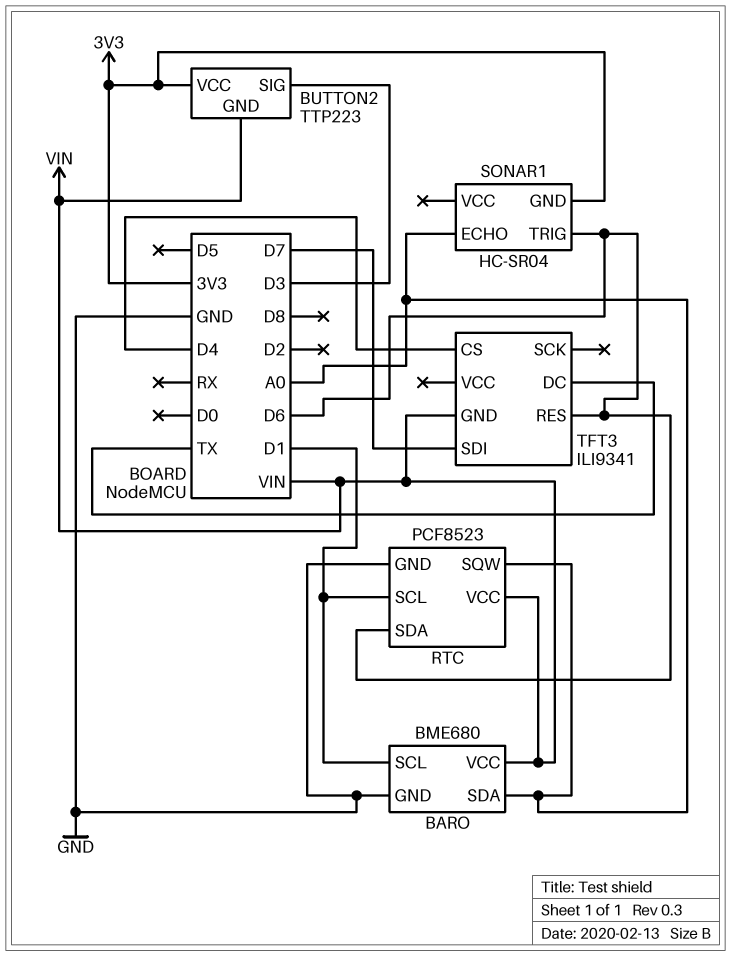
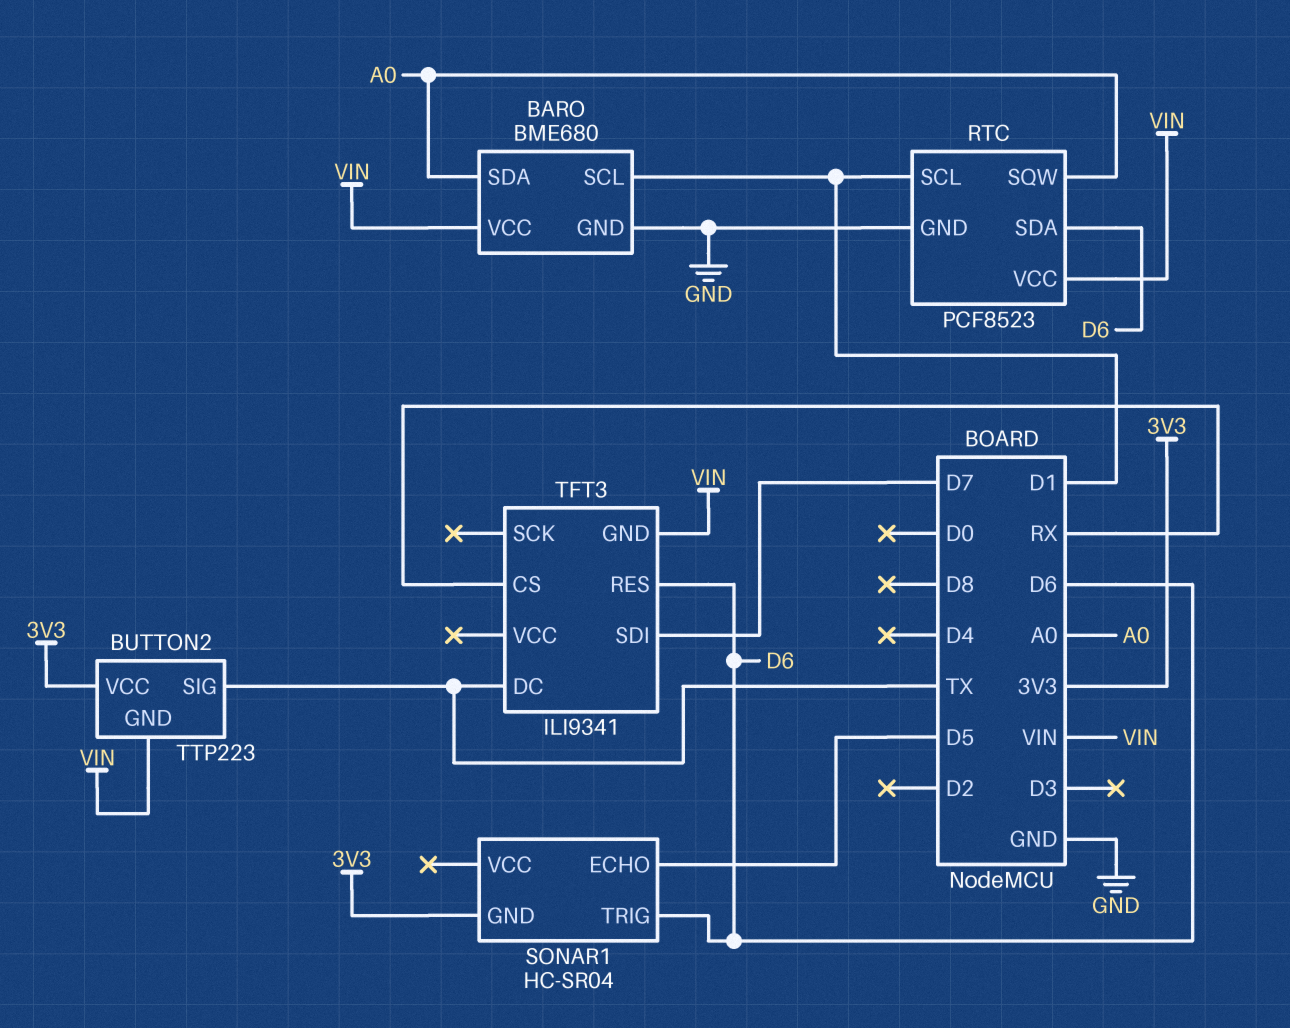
BUTTON2 pin SIG: D3 -> TX
SONAR1 pin ECHO: A0 -> D5
TFT3 pin CS: D4 -> RX

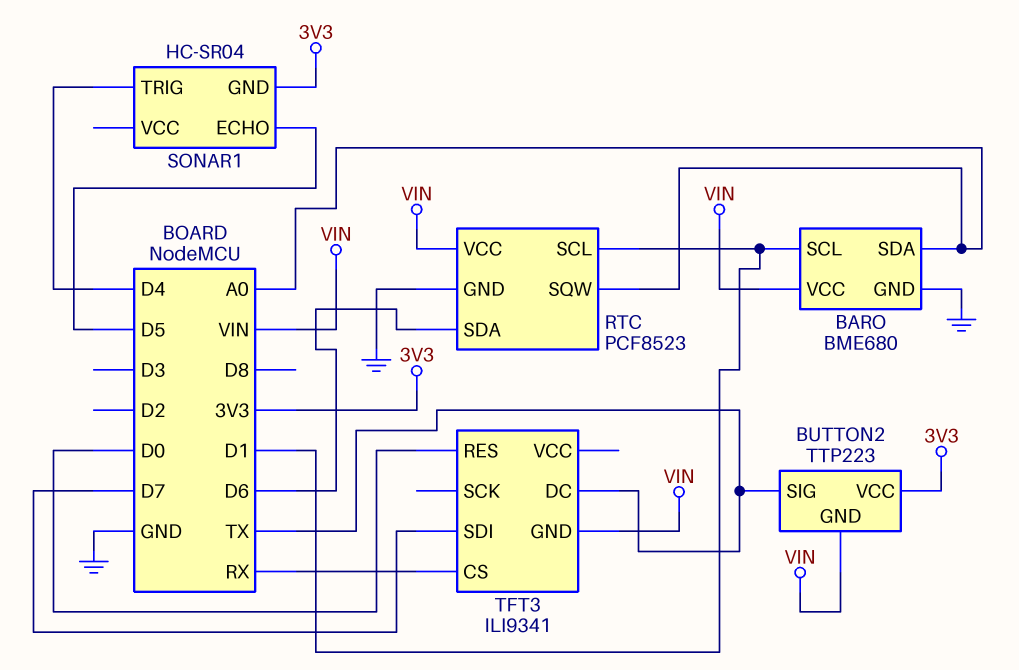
SONAR1 pin TRIG: D6 -> D4
TFT3 pin RES: D6 -> D0

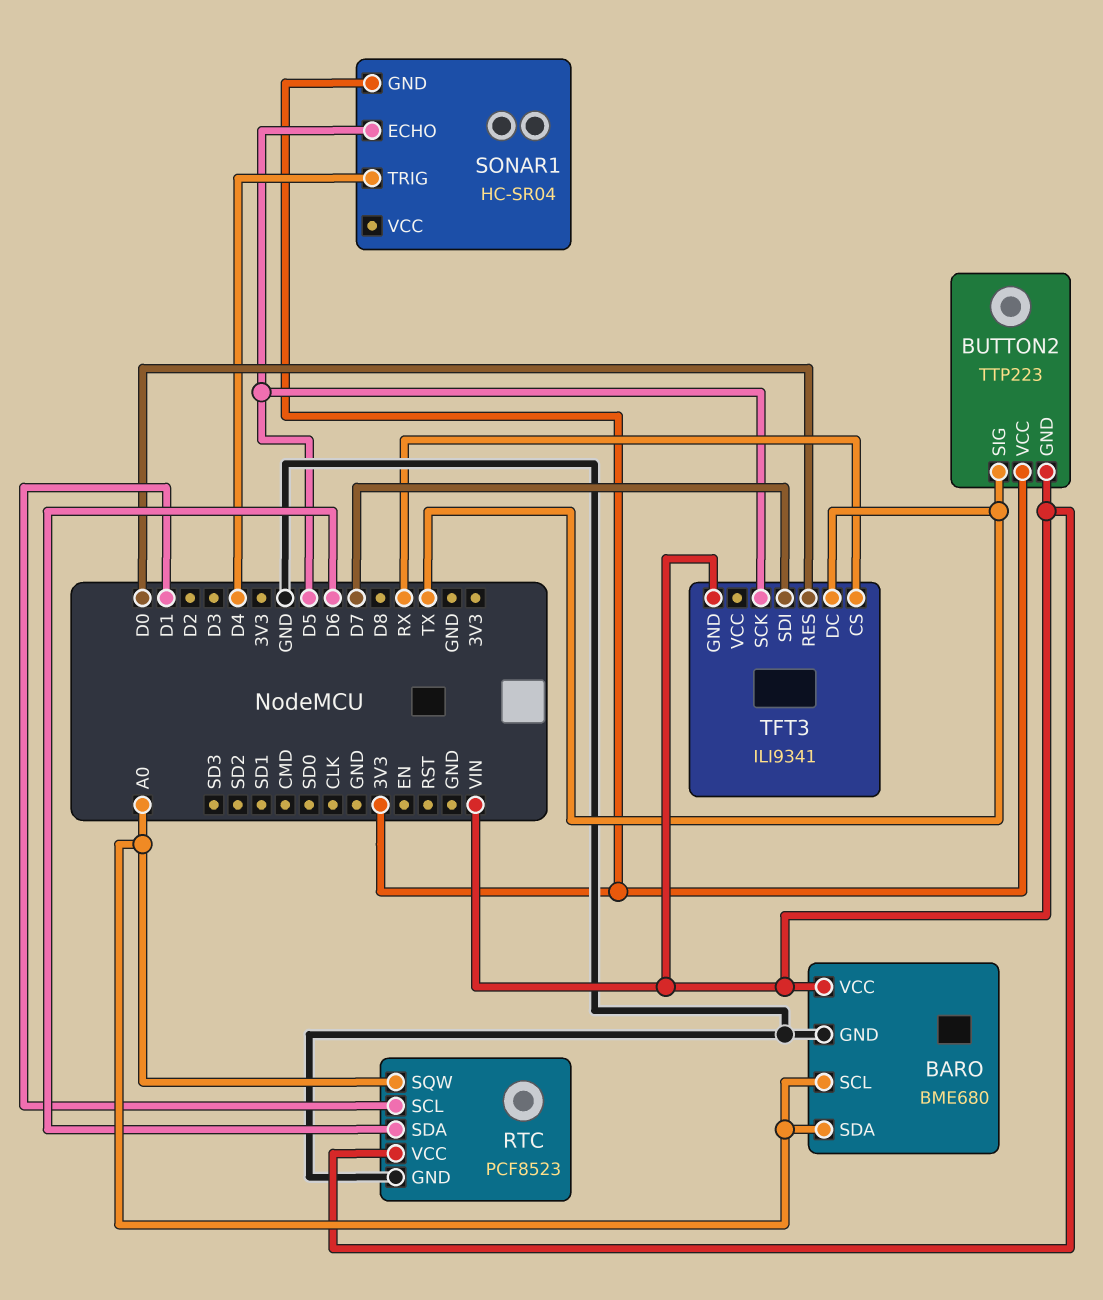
BARO pin SCL: D1 -> A0
TFT3 pin SCK: none -> D5

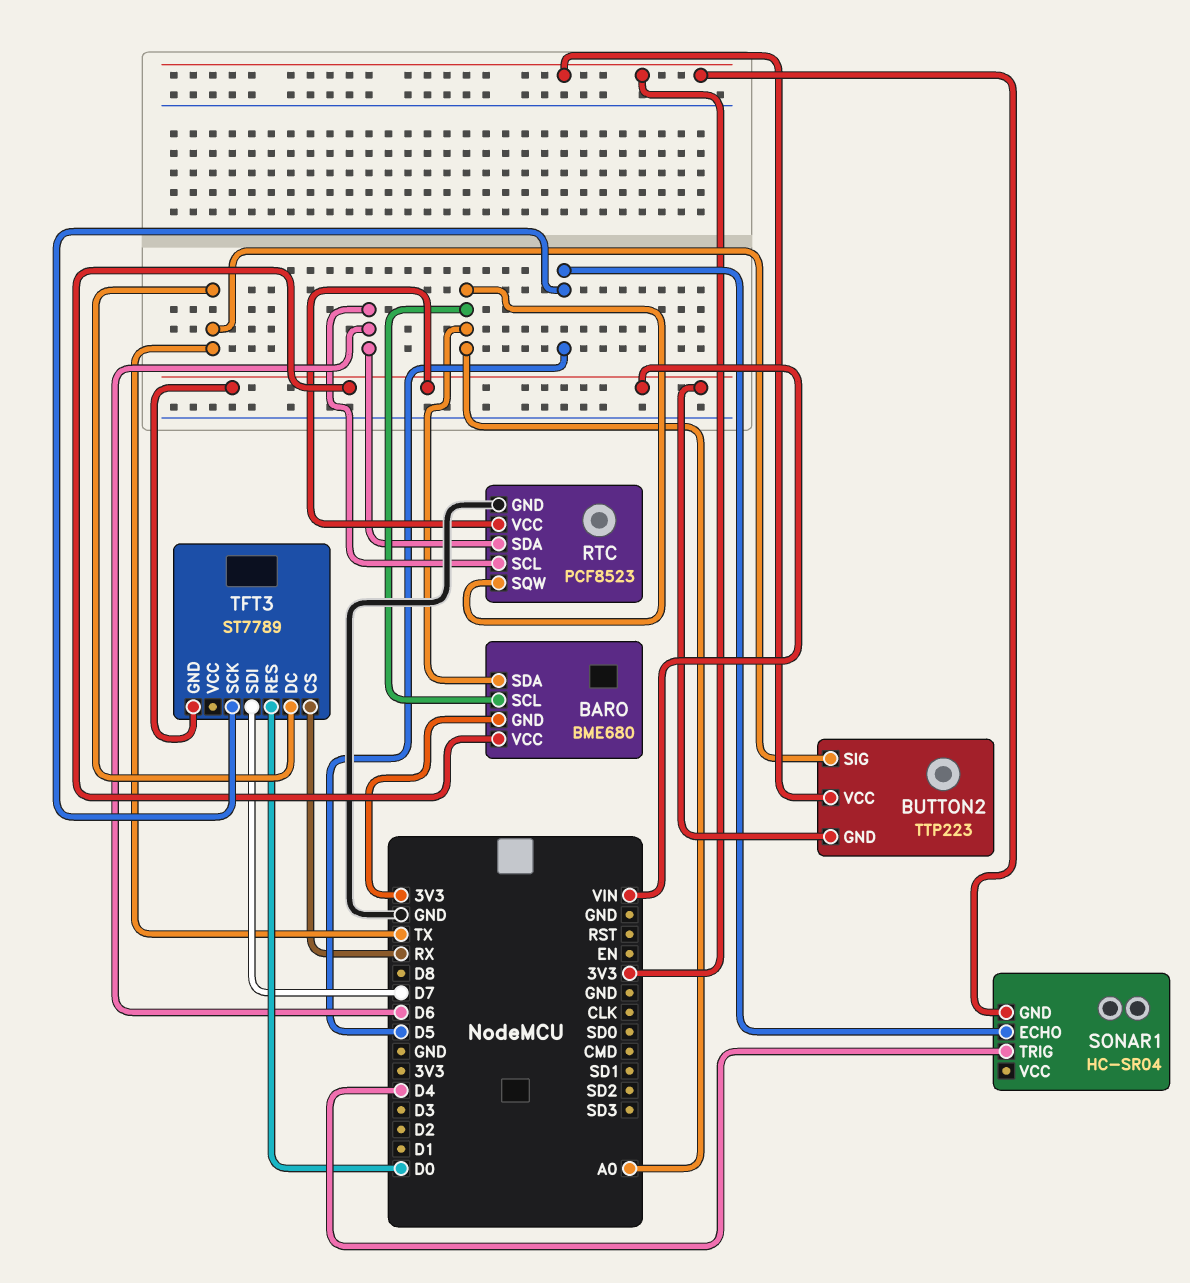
BARO pin GND: GND -> 3V3
RTC pin SCL: D1 -> D6
TFT3: ILI9341 -> ST7789

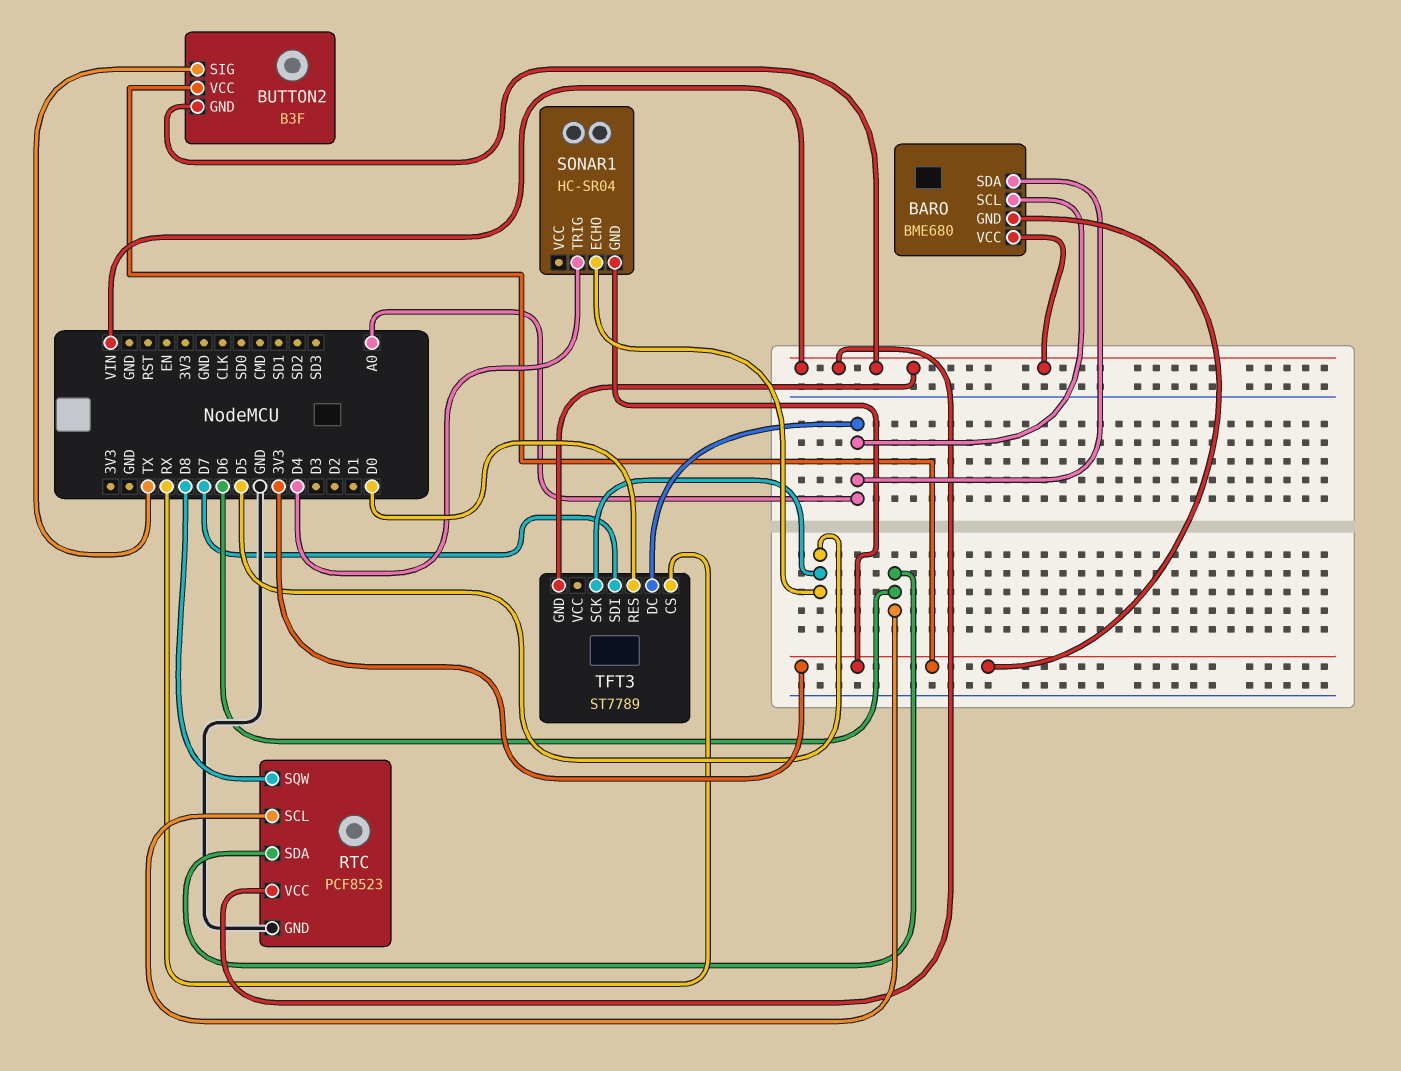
BUTTON2: TTP223 -> B3F
RTC pin SQW: A0 -> D8
TFT3 pin DC: TX -> A0

